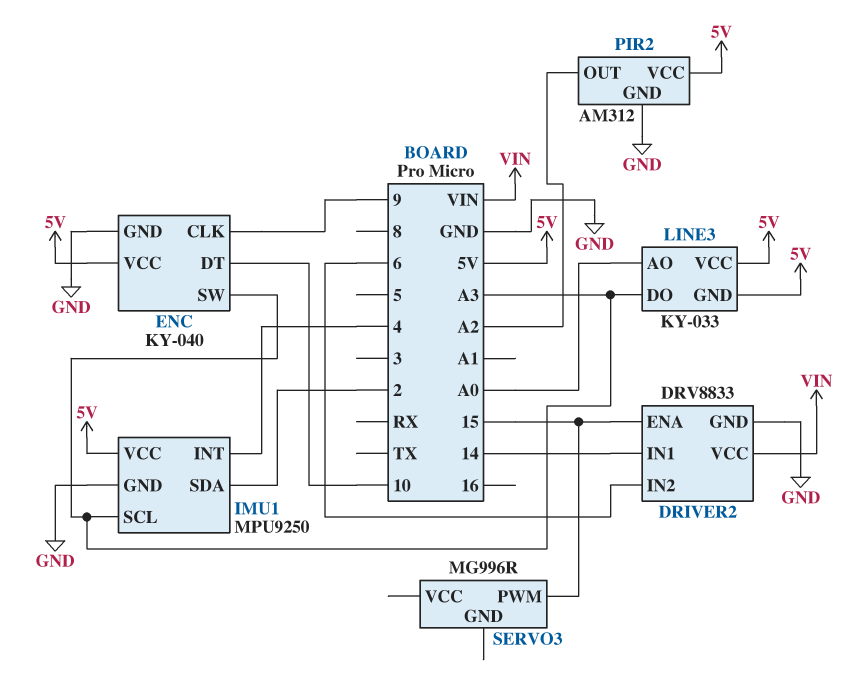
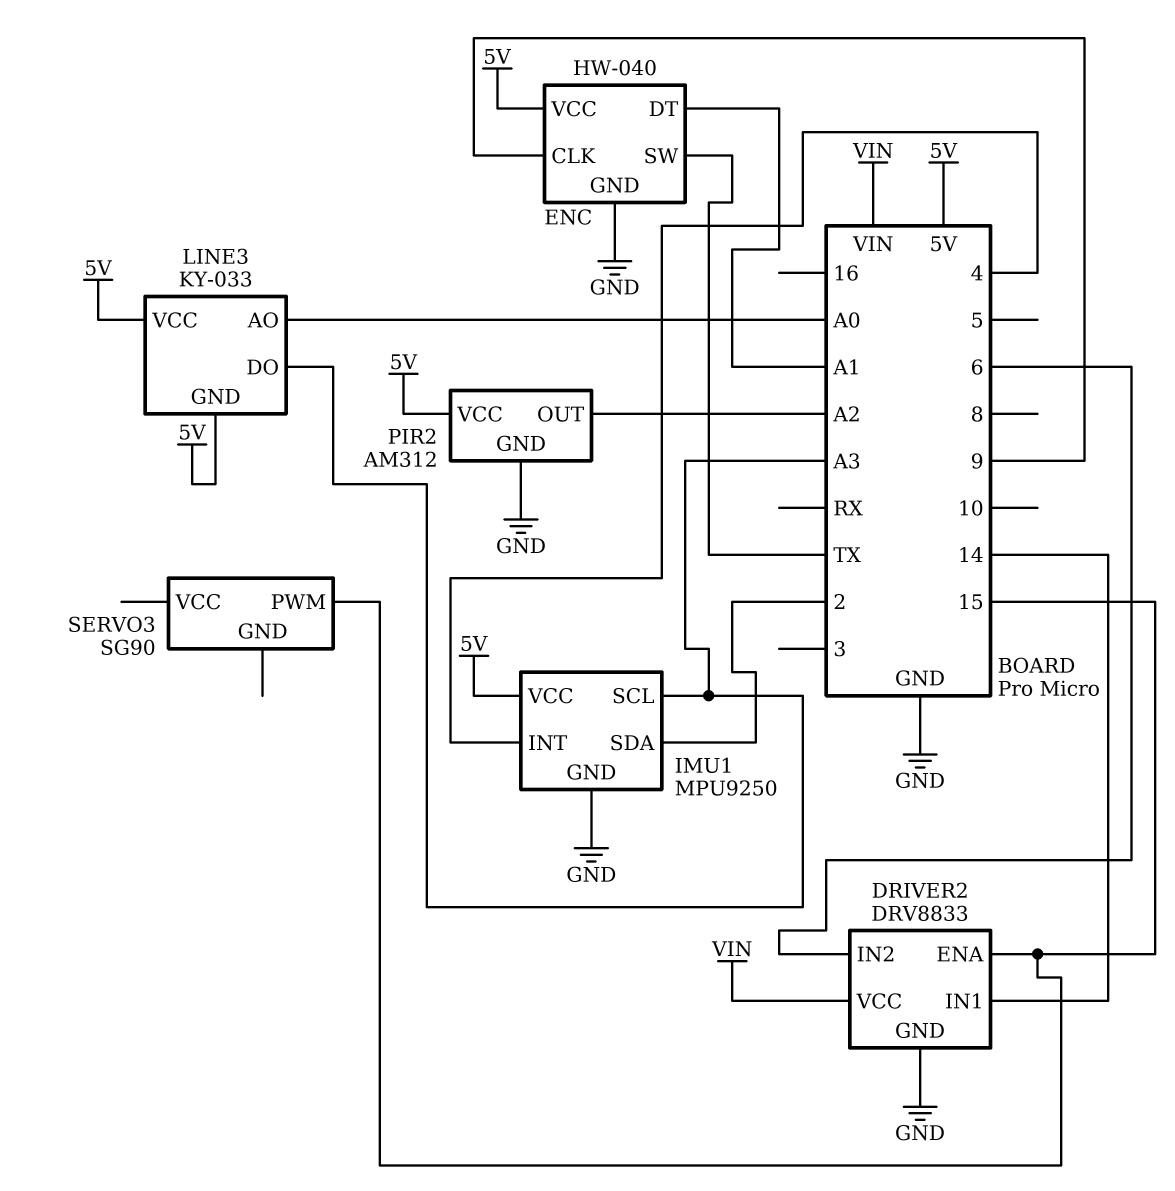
ENC: KY-040 -> HW-040
ENC pin DT: 10 -> A1
ENC pin SW: A3 -> TX
SERVO3: MG996R -> SG90

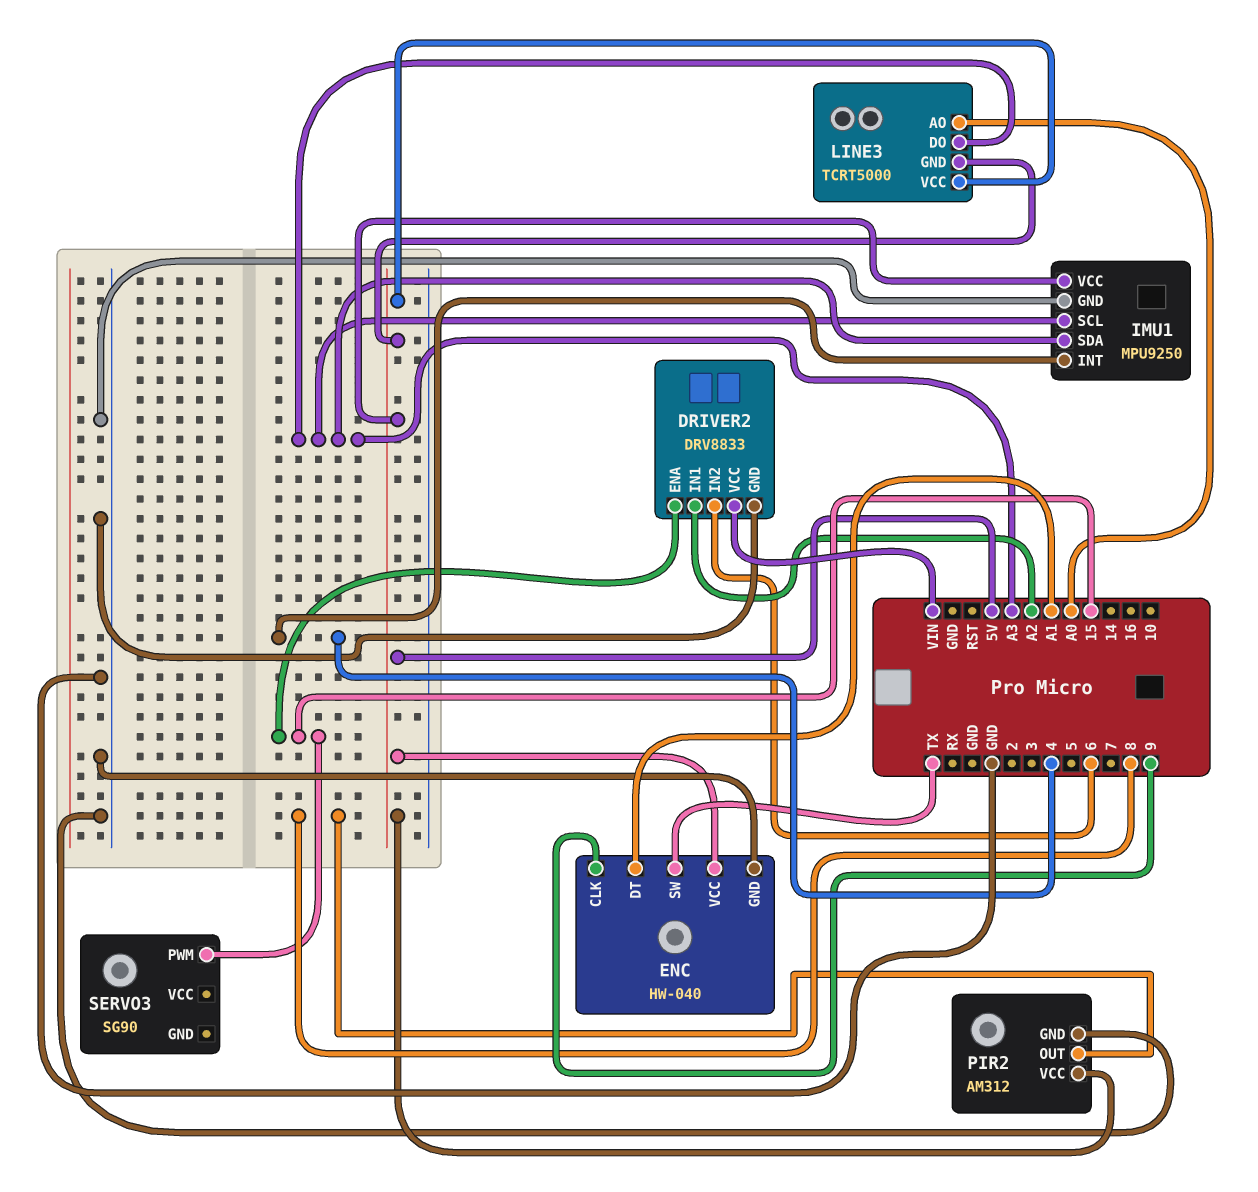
DRIVER2 pin IN1: 14 -> A2
IMU1 pin SDA: 2 -> A3
LINE3: KY-033 -> TCRT5000
PIR2 pin OUT: A2 -> 8

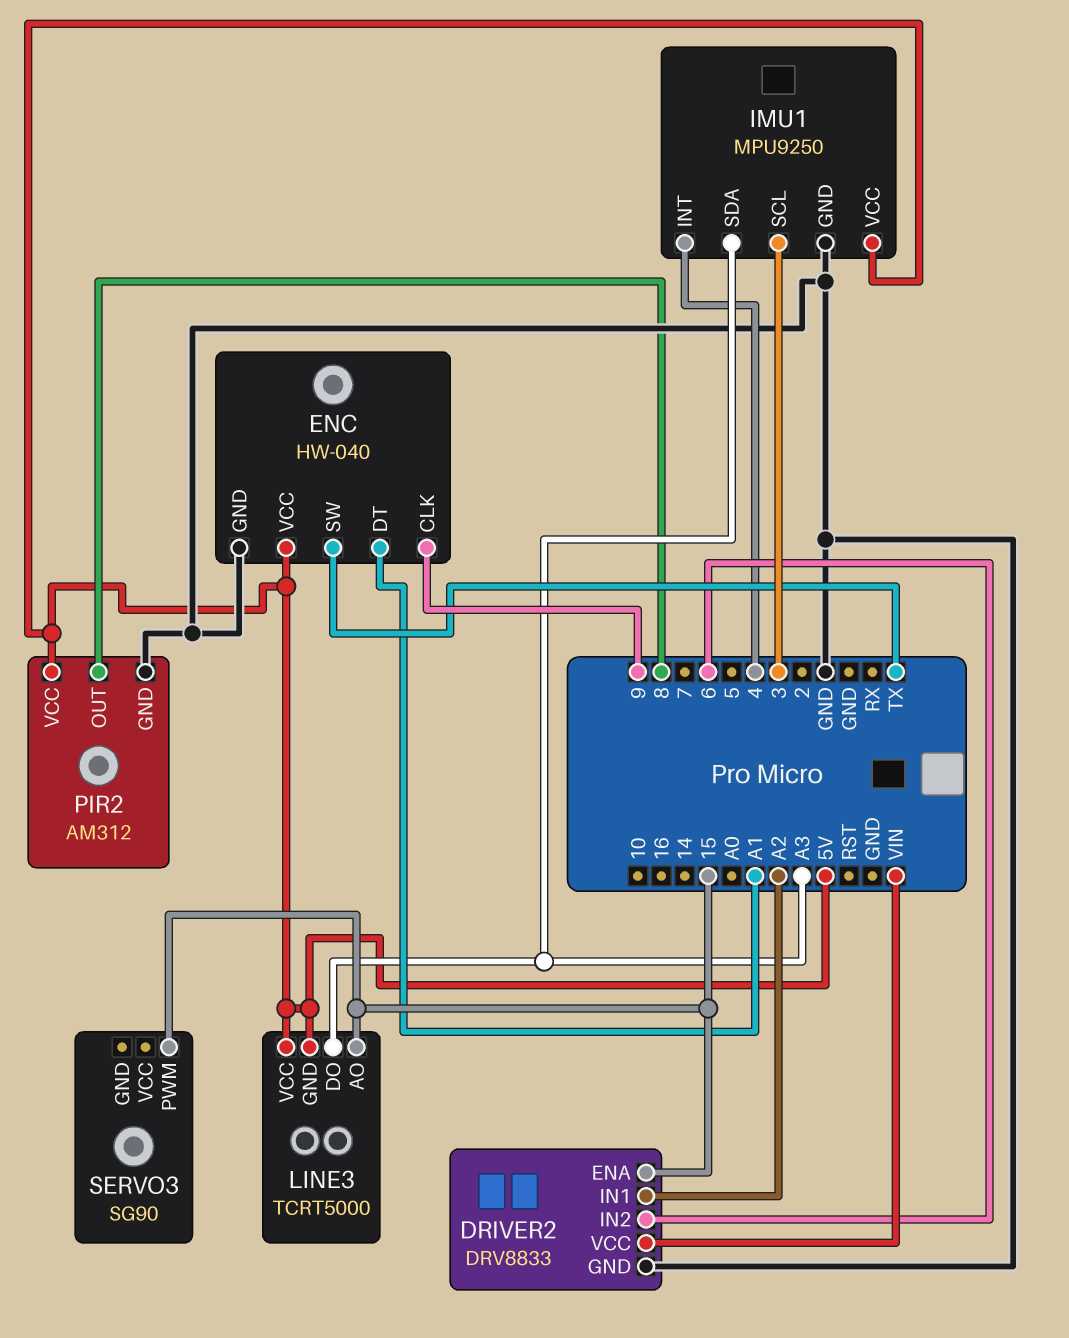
IMU1 pin SCL: A3 -> 3
LINE3 pin AO: A0 -> 15

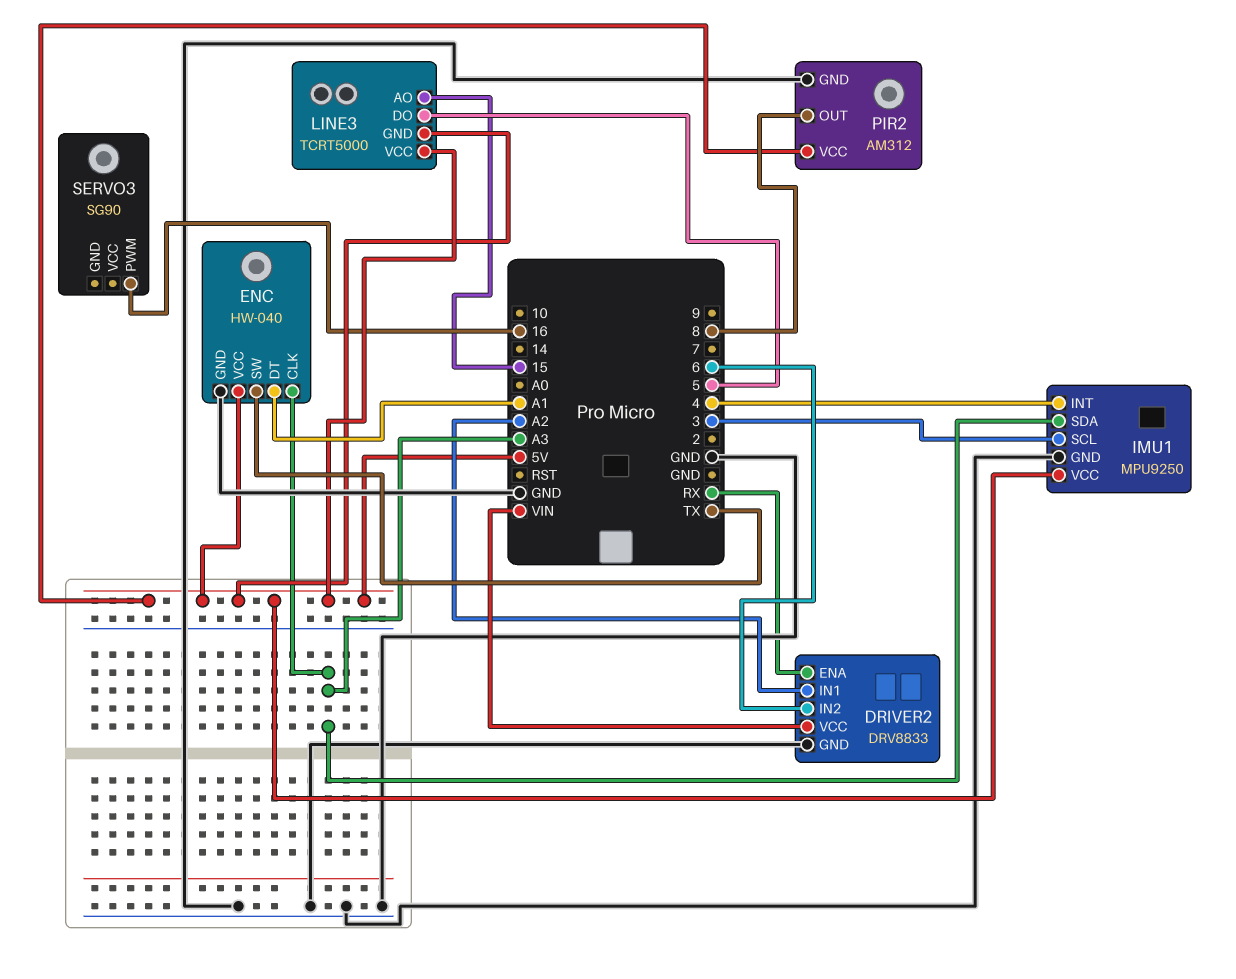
DRIVER2 pin ENA: 15 -> RX
ENC pin CLK: 9 -> A3
LINE3 pin DO: A3 -> 5
SERVO3 pin PWM: 15 -> 16

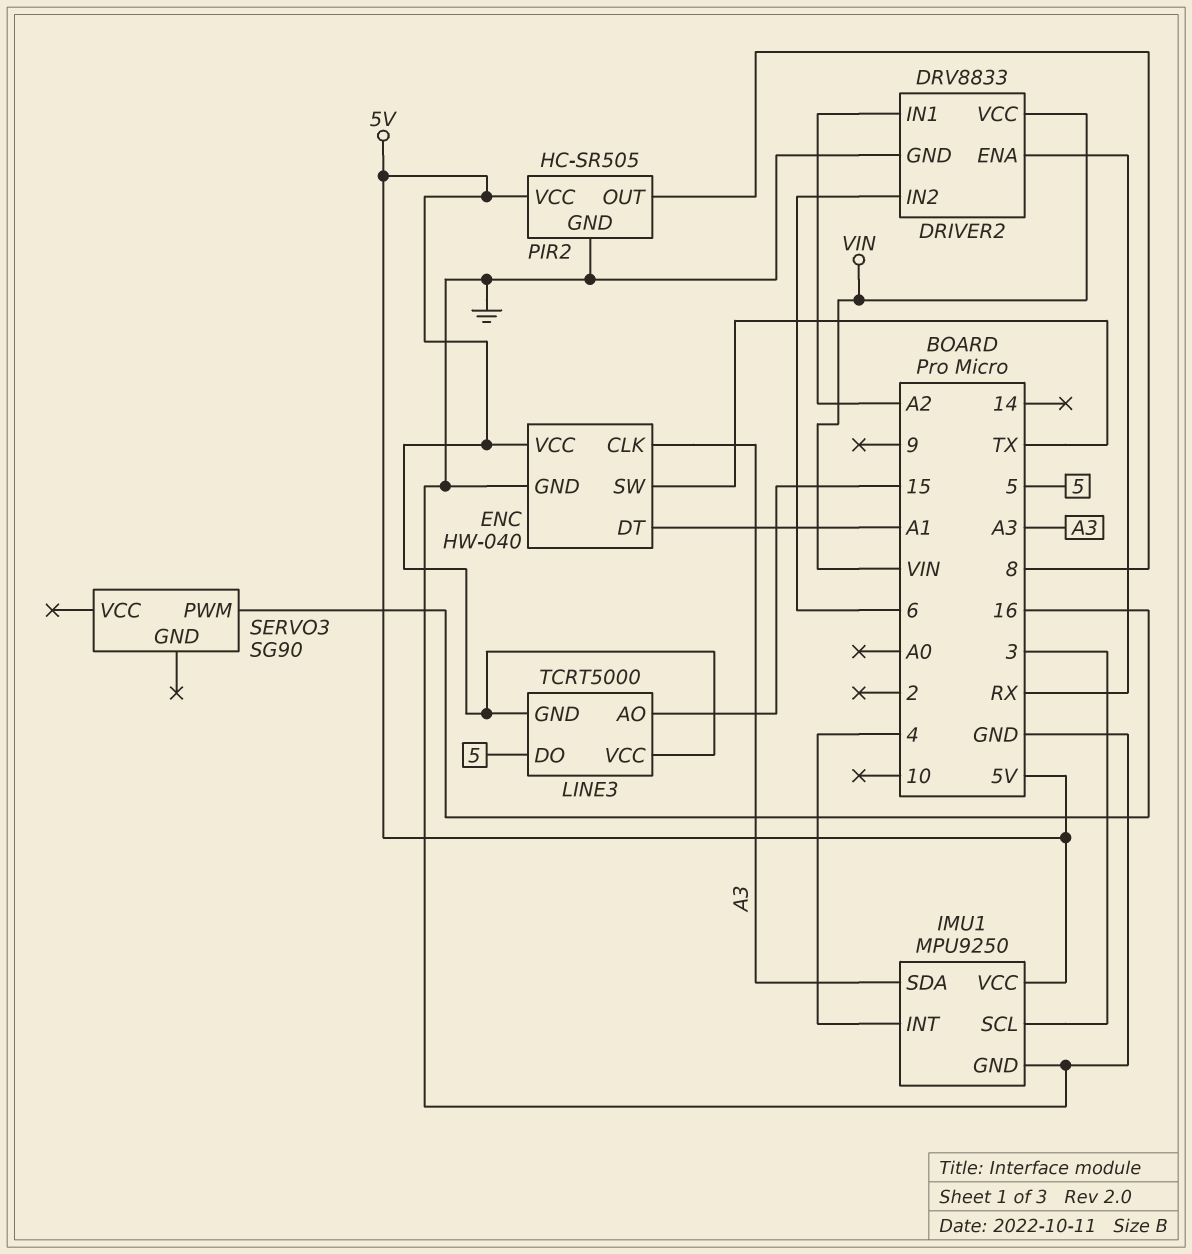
PIR2: AM312 -> HC-SR505

